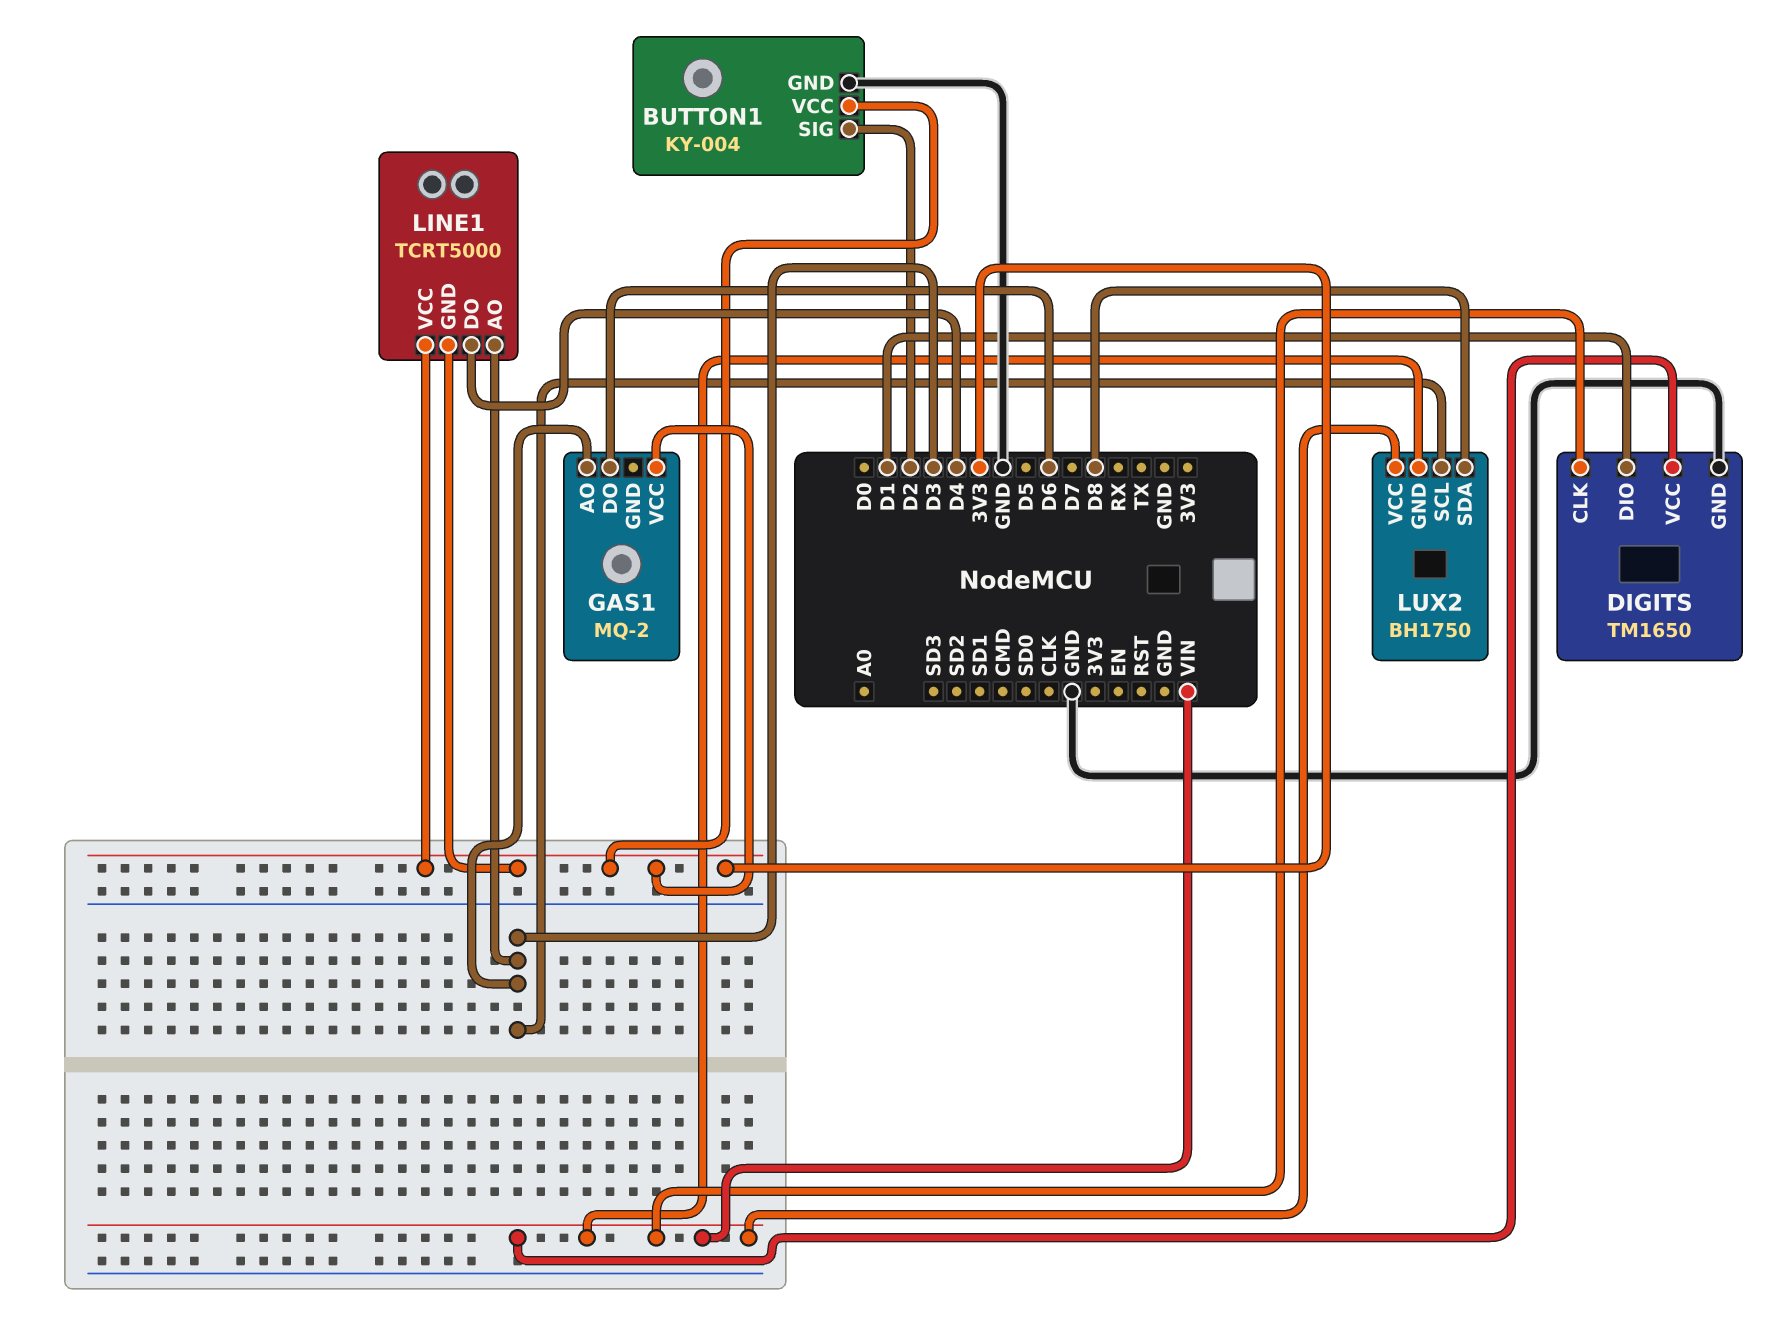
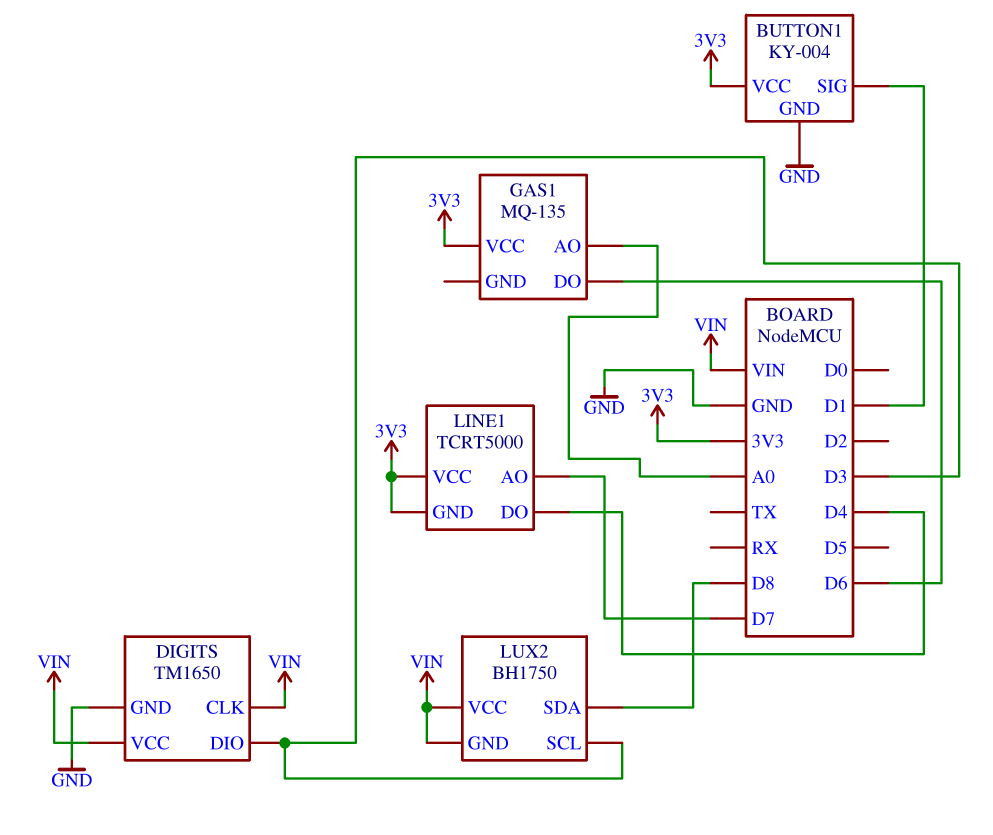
BUTTON1 pin SIG: D2 -> D1
DIGITS pin DIO: D1 -> D3
GAS1: MQ-2 -> MQ-135
GAS1 pin AO: D3 -> A0
LINE1 pin AO: D3 -> D7

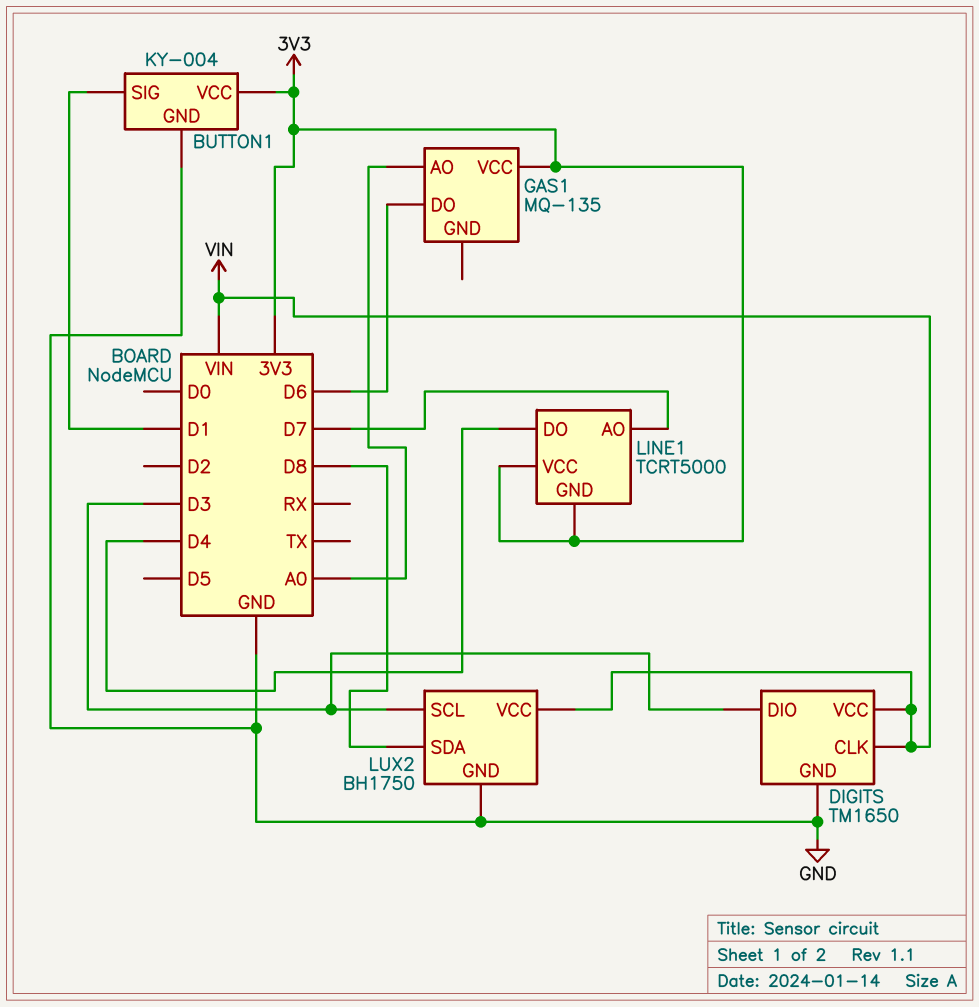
LUX2 pin GND: VIN -> GND

